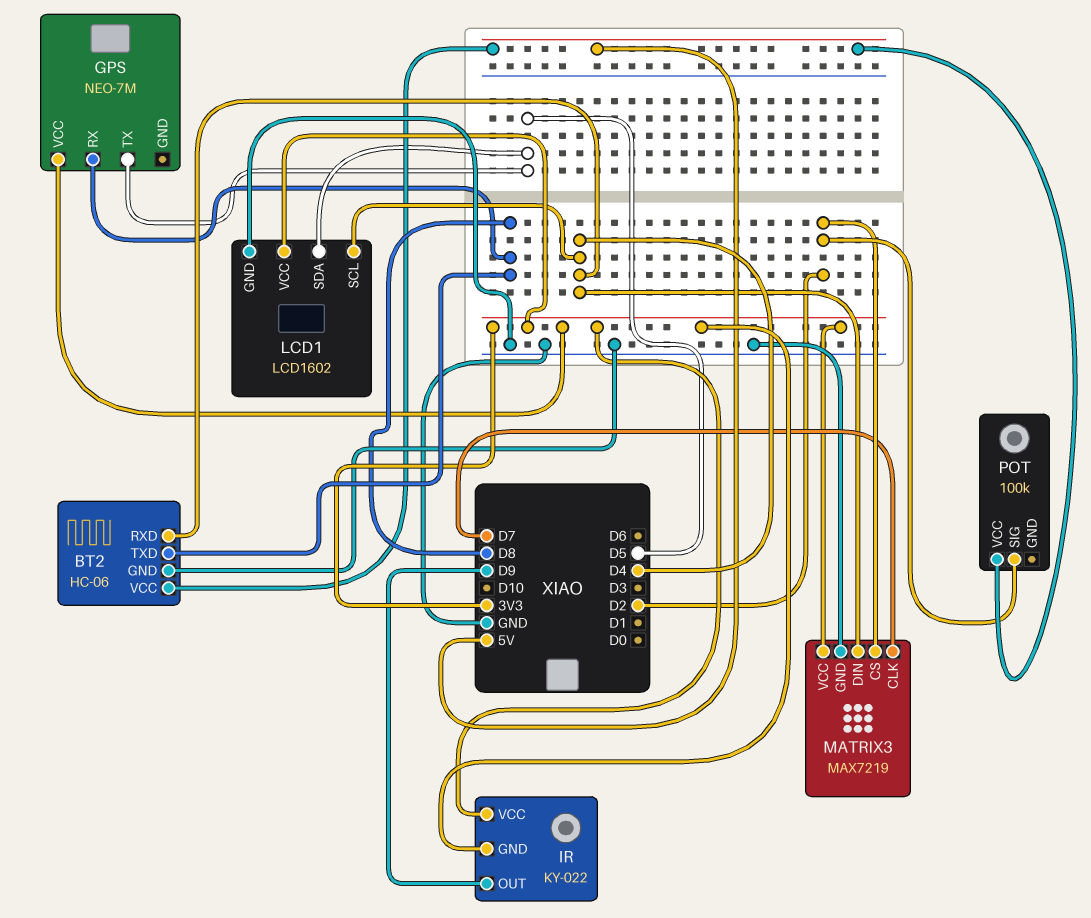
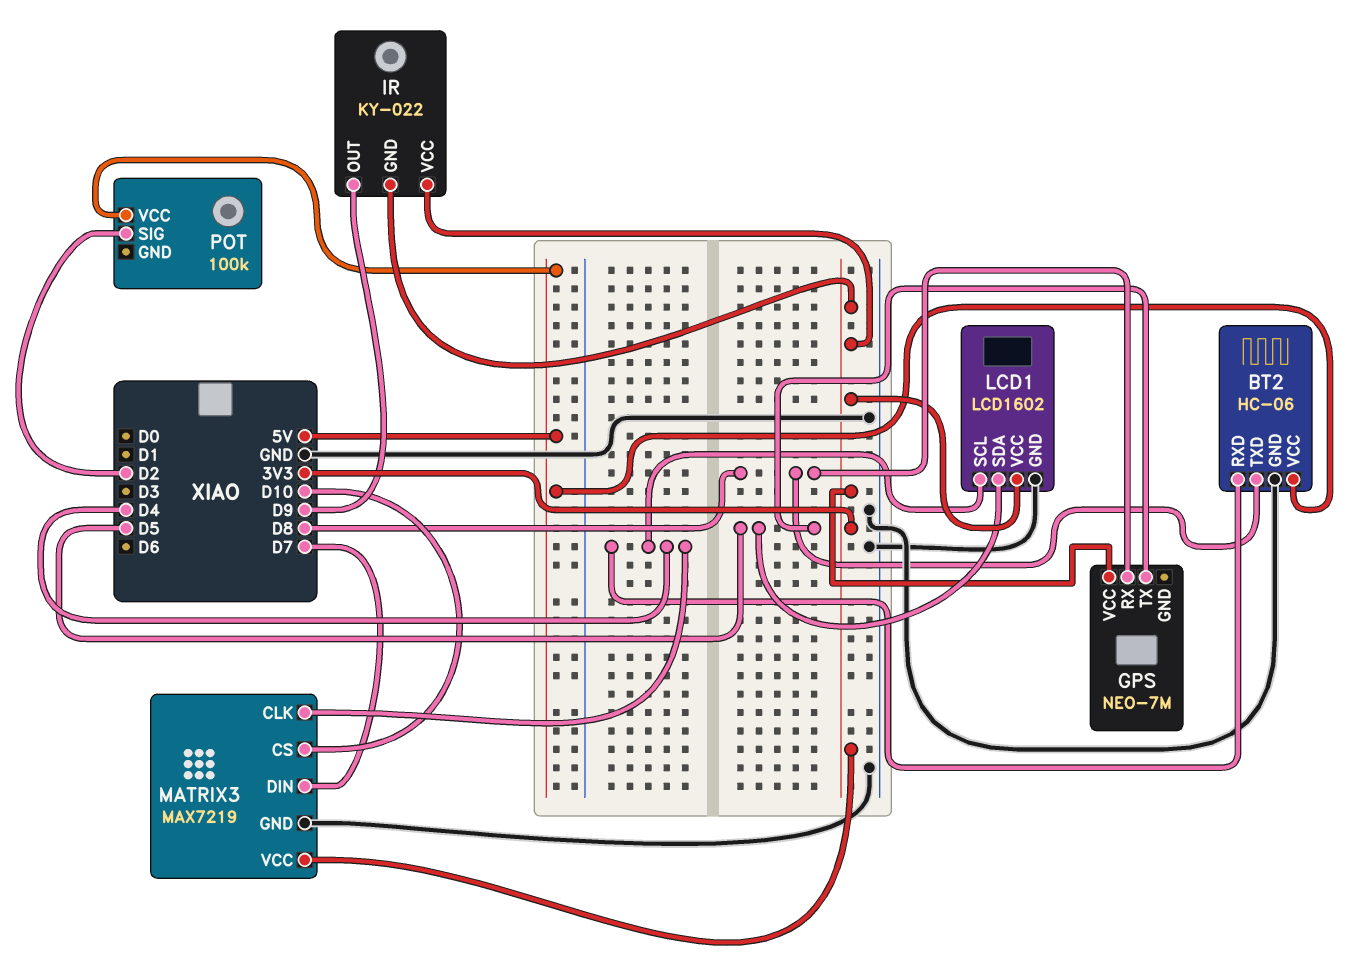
MATRIX3 pin CLK: D7 -> D4
MATRIX3 pin CS: D2 -> D10
MATRIX3 pin DIN: D4 -> D7

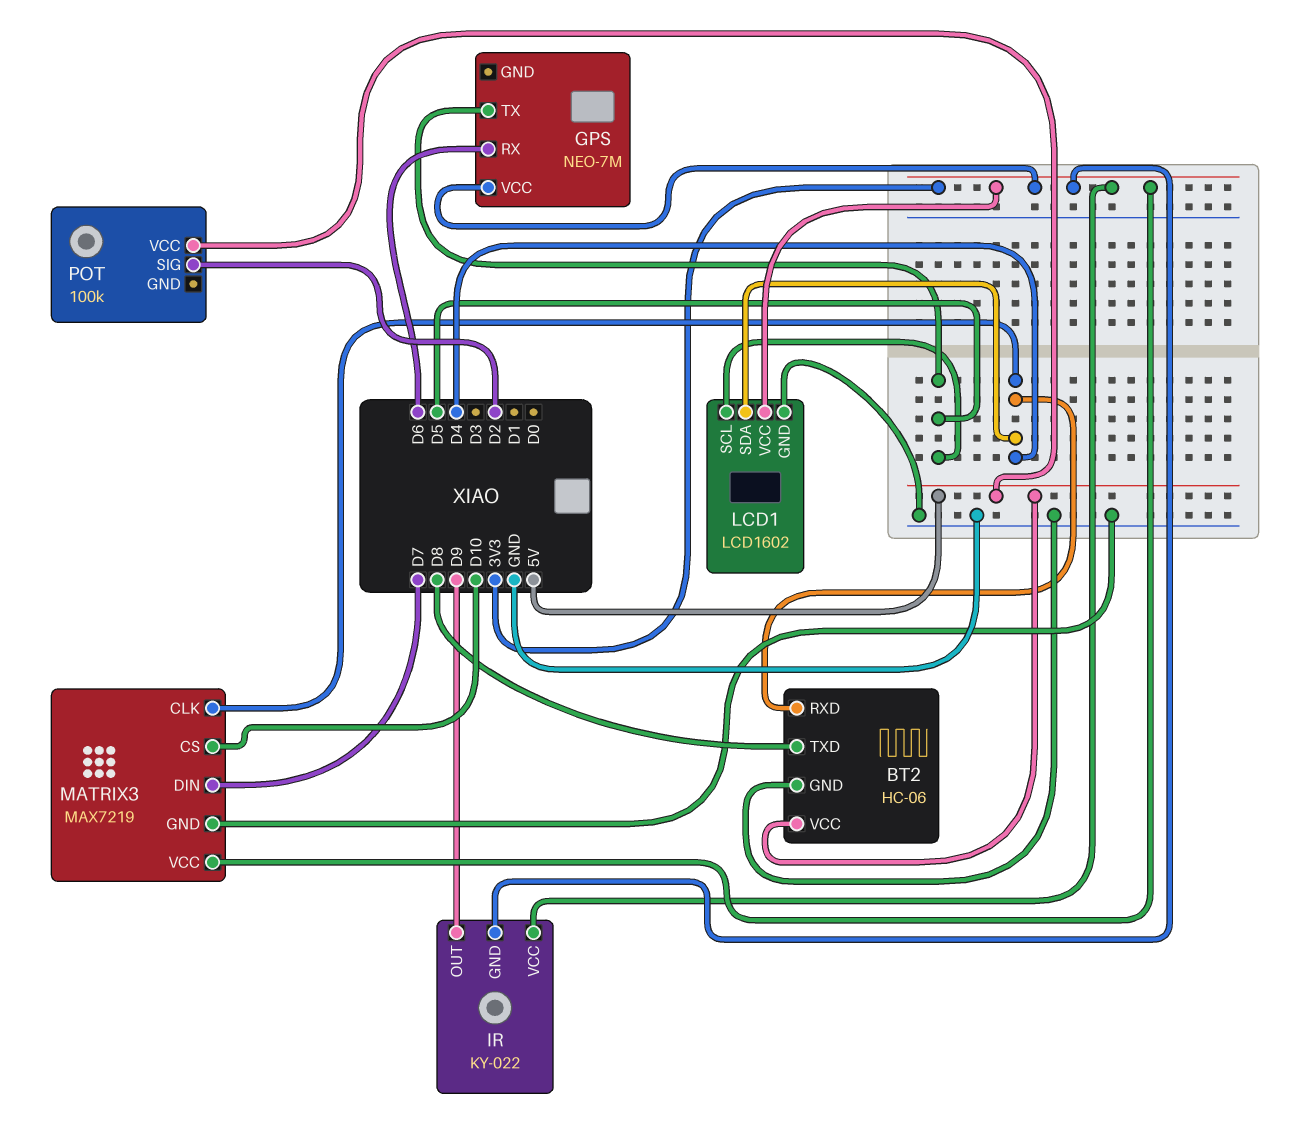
GPS pin RX: D8 -> D6
LCD1 pin SCL: D4 -> D5
LCD1 pin SDA: D5 -> D4

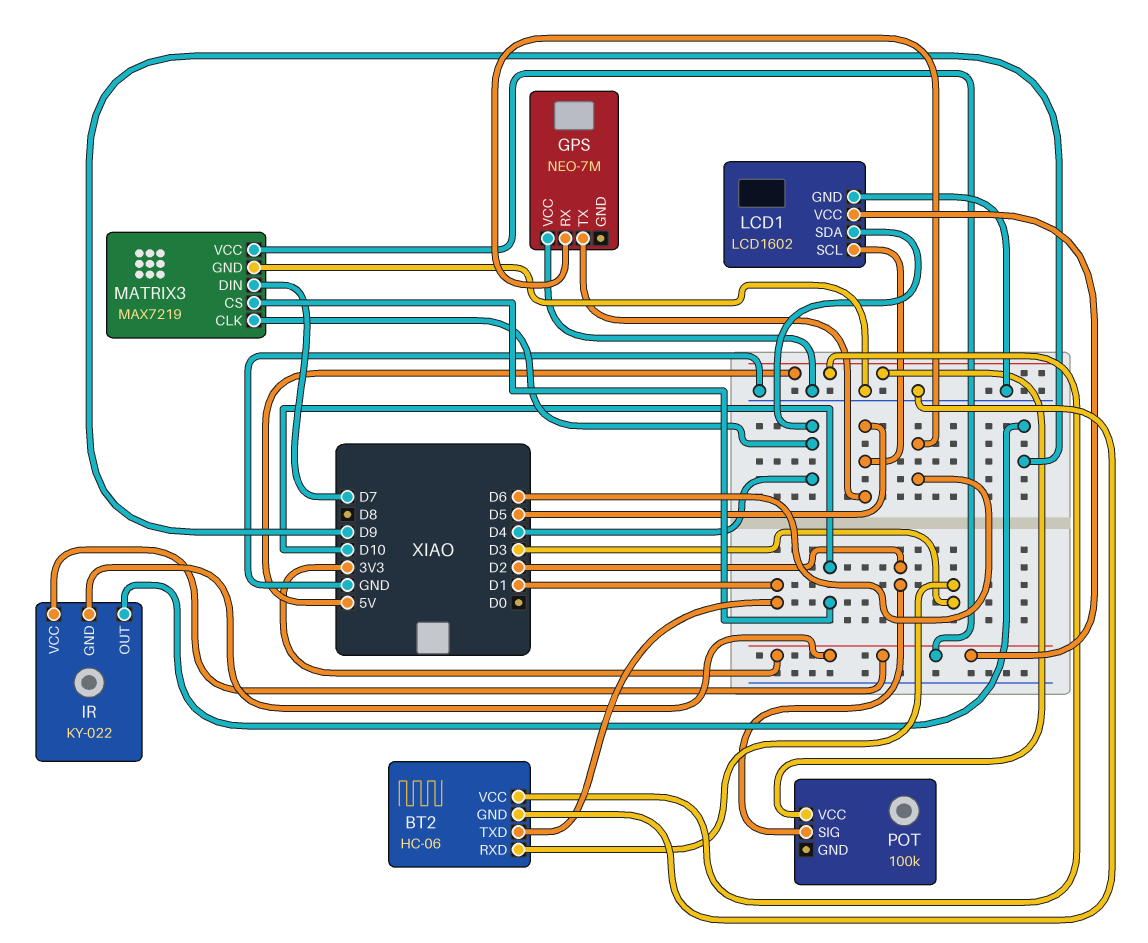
BT2 pin RXD: D4 -> D3
BT2 pin TXD: D8 -> D1
GPS pin VCC: 3V3 -> GND

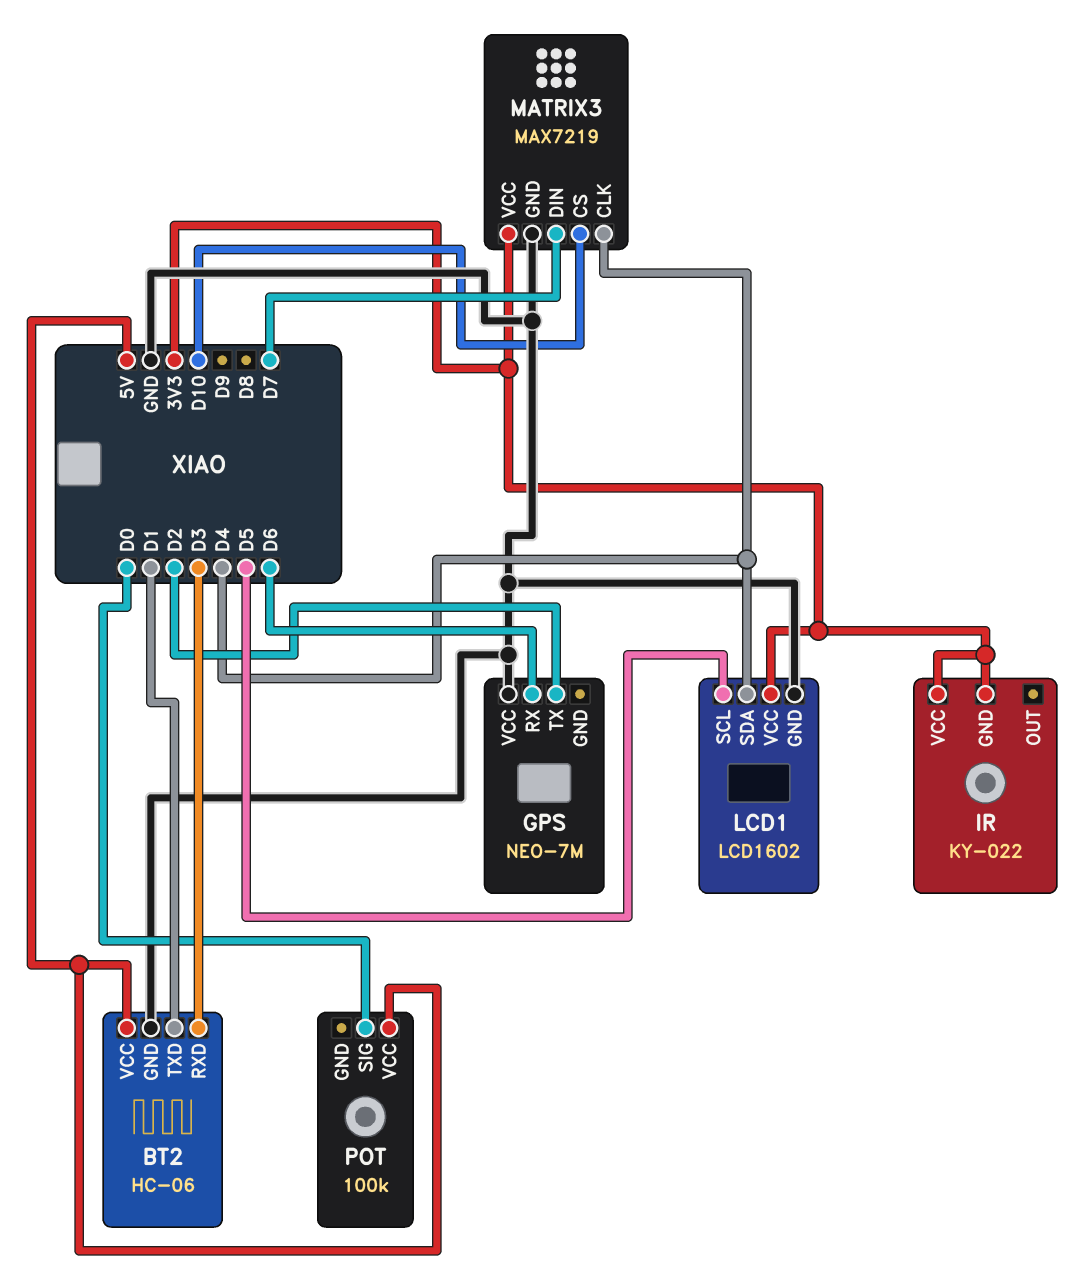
GPS pin TX: D5 -> D2
IR pin OUT: D9 -> none
POT pin SIG: D2 -> D0

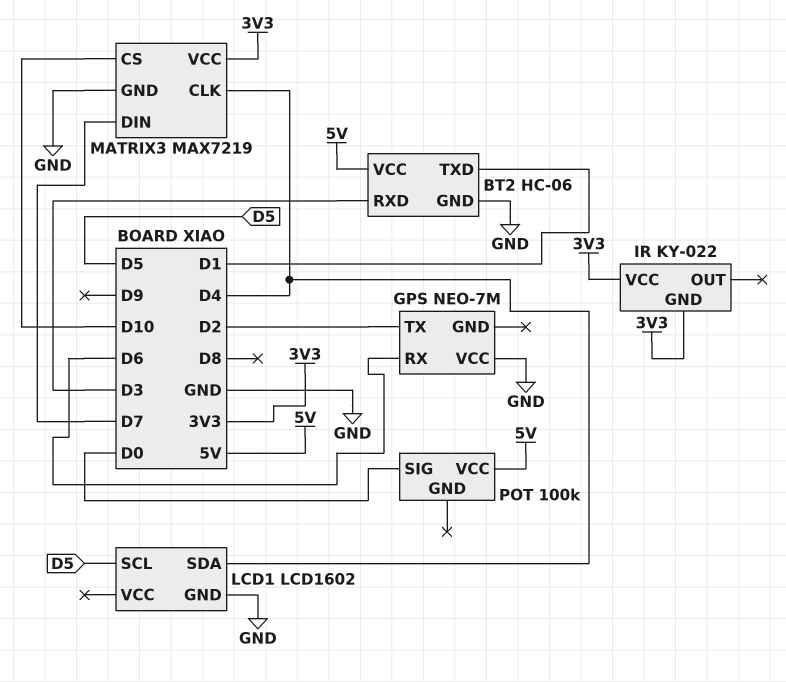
LCD1 pin VCC: 3V3 -> none

